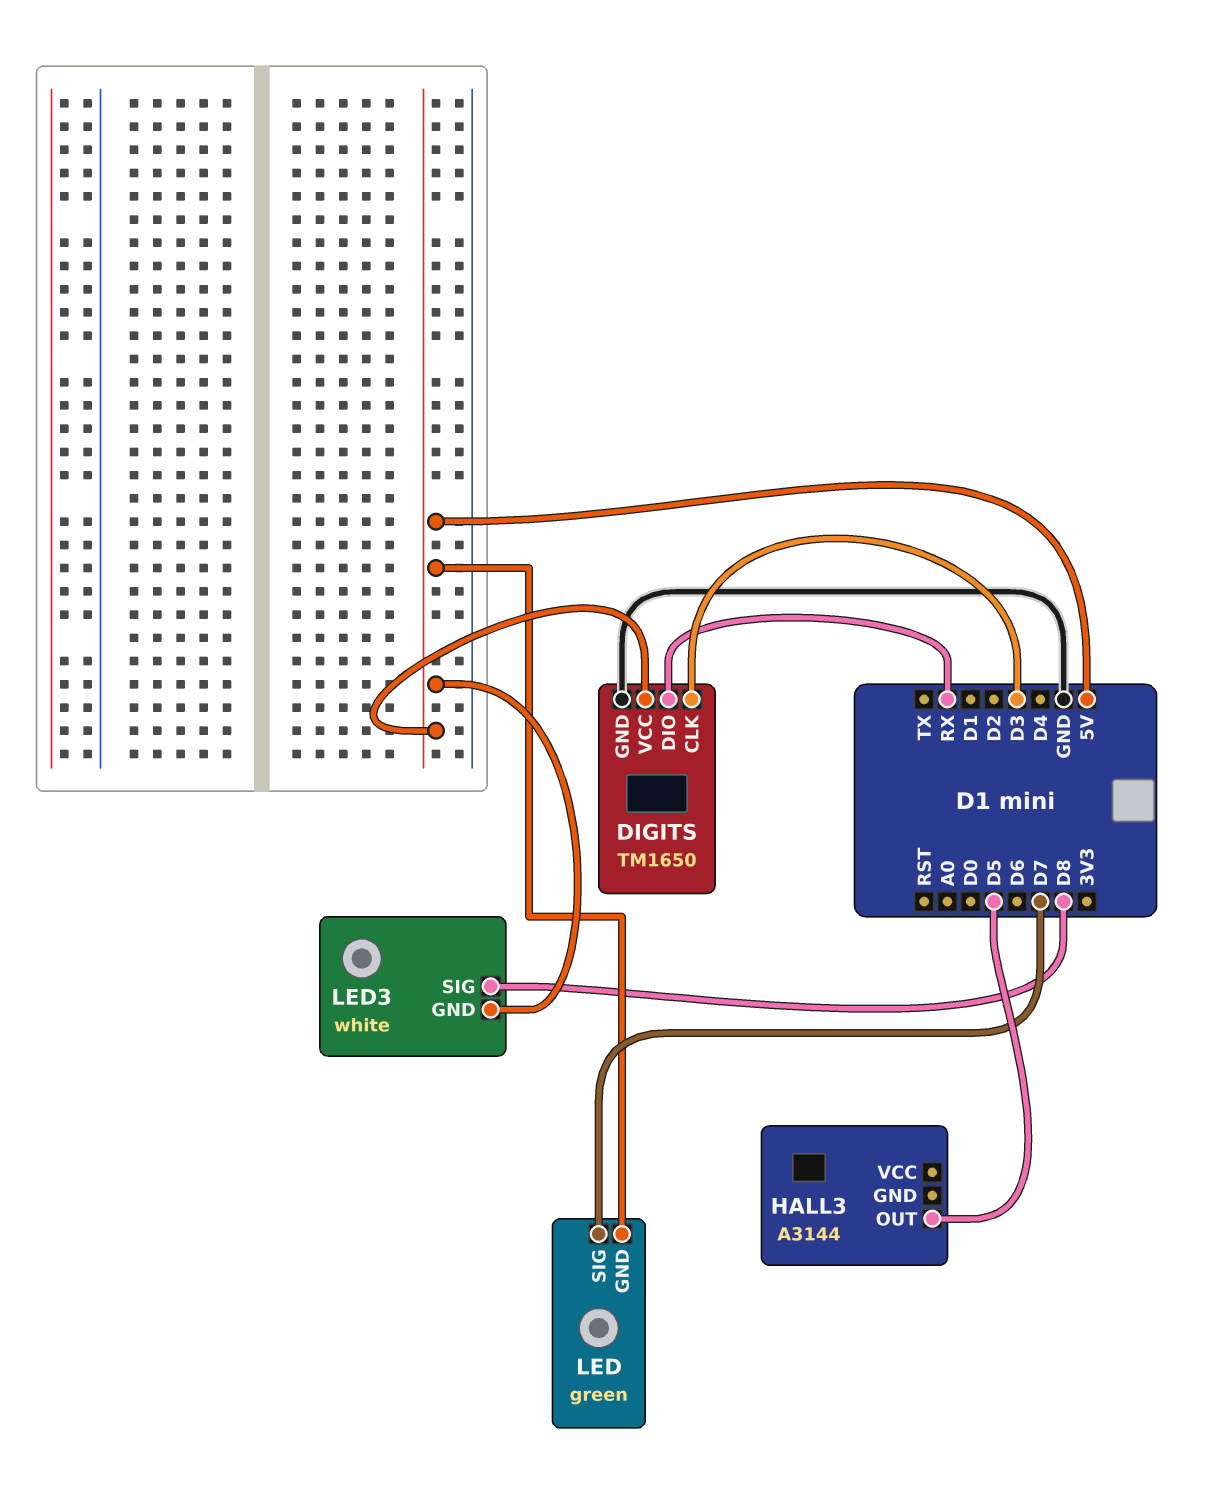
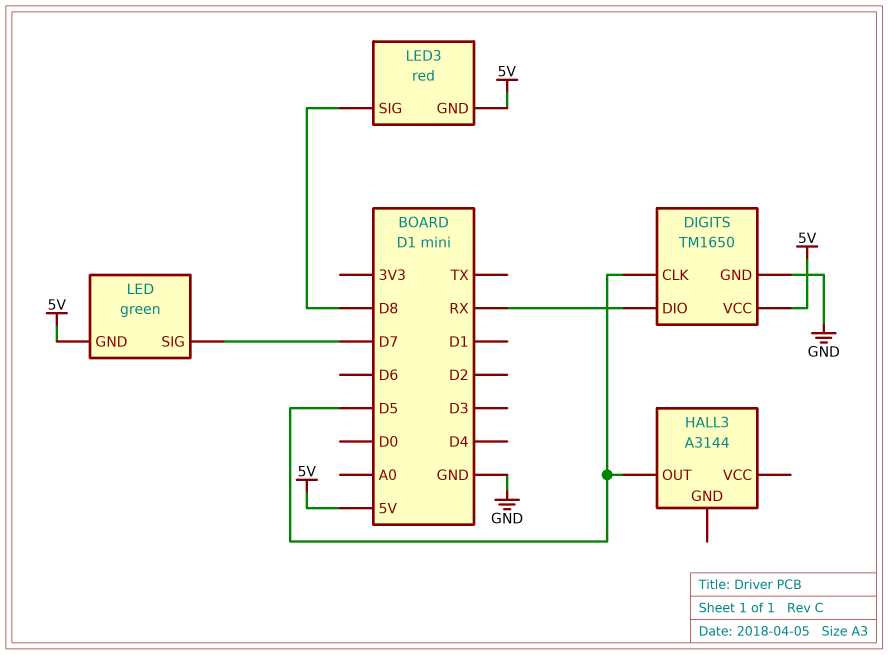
DIGITS pin CLK: D3 -> D5
LED3: white -> red

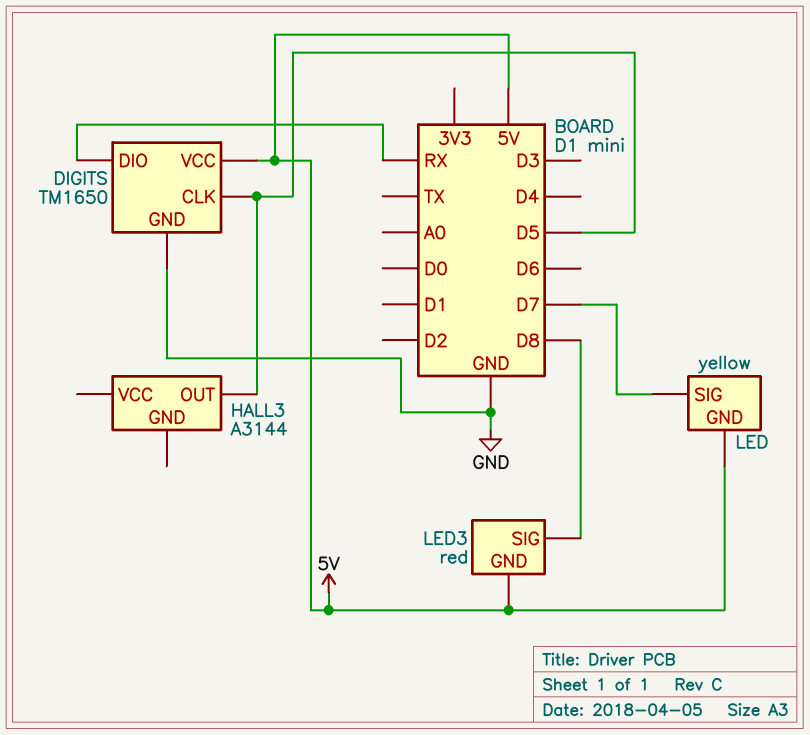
LED: green -> yellow

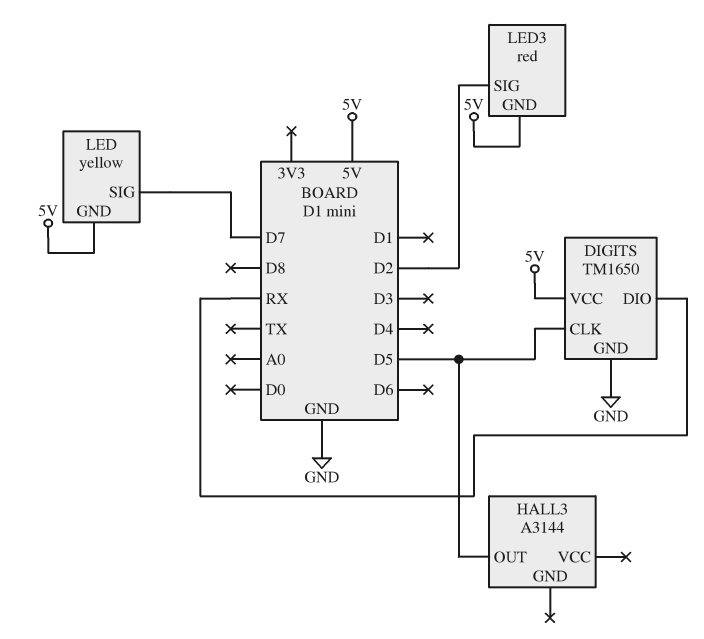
LED3 pin SIG: D8 -> D2

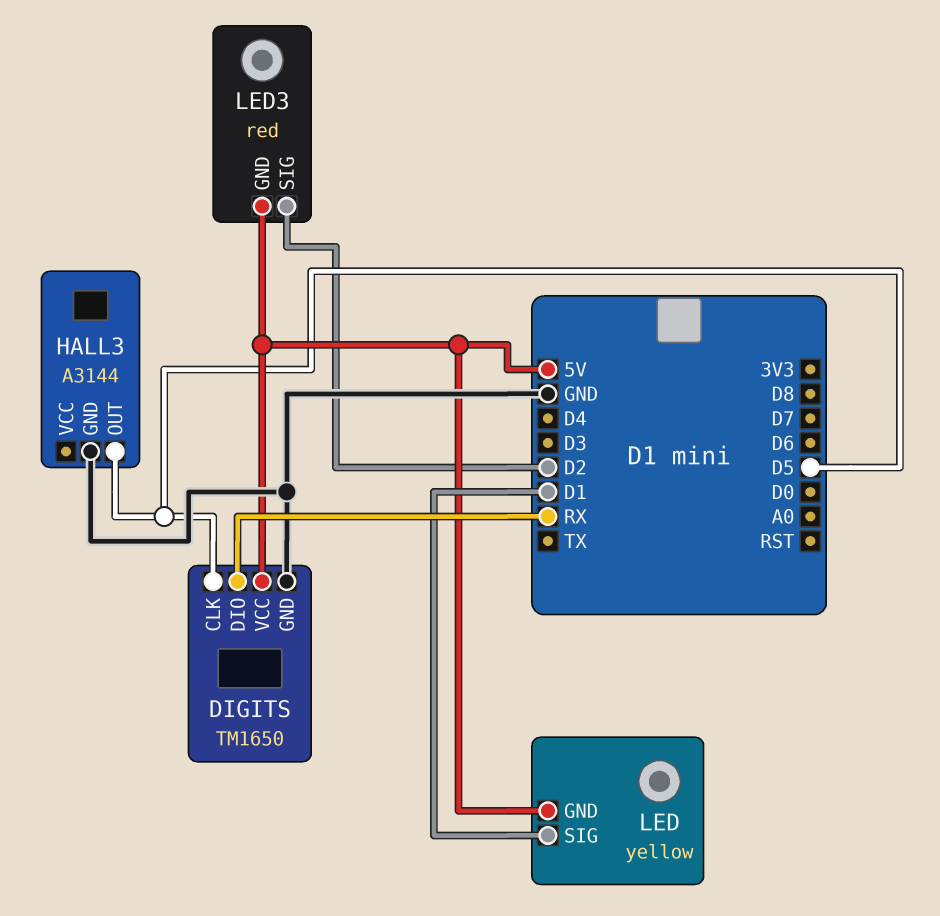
HALL3 pin GND: none -> GND
LED pin SIG: D7 -> D1

